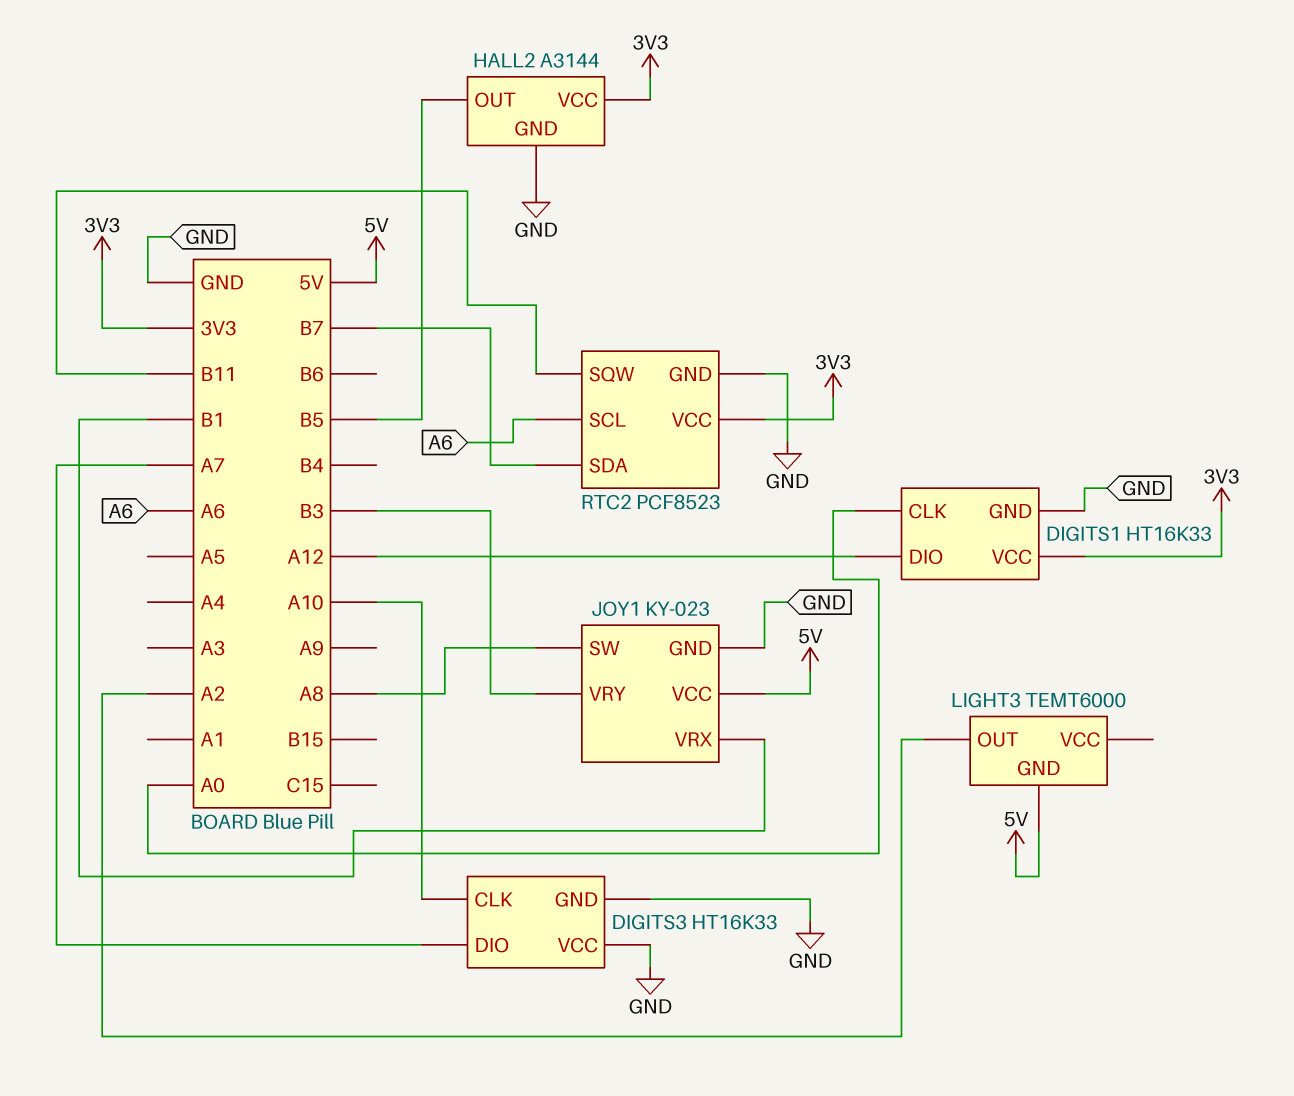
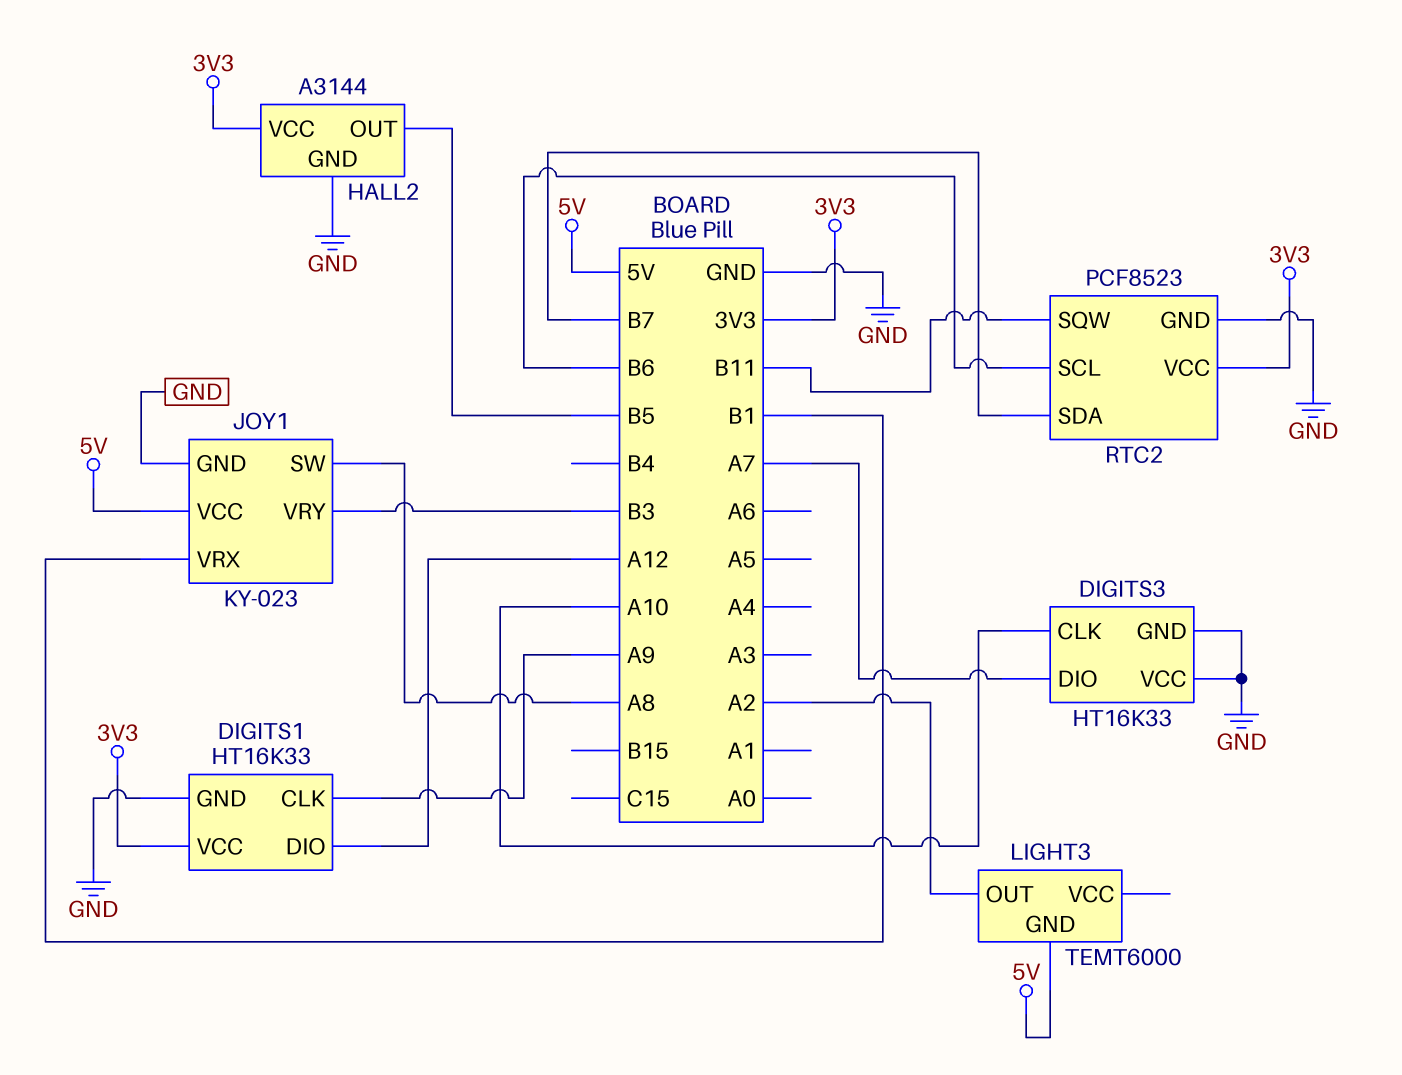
DIGITS1 pin CLK: A0 -> A9
RTC2 pin SCL: A6 -> B6

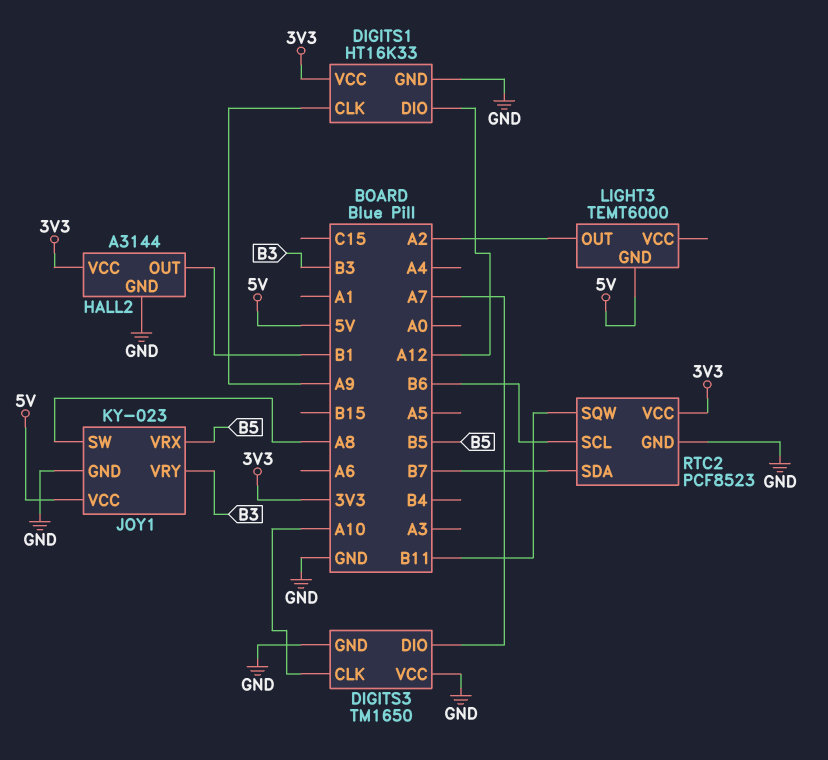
DIGITS3: HT16K33 -> TM1650
HALL2 pin OUT: B5 -> B1
JOY1 pin VRX: B1 -> B5

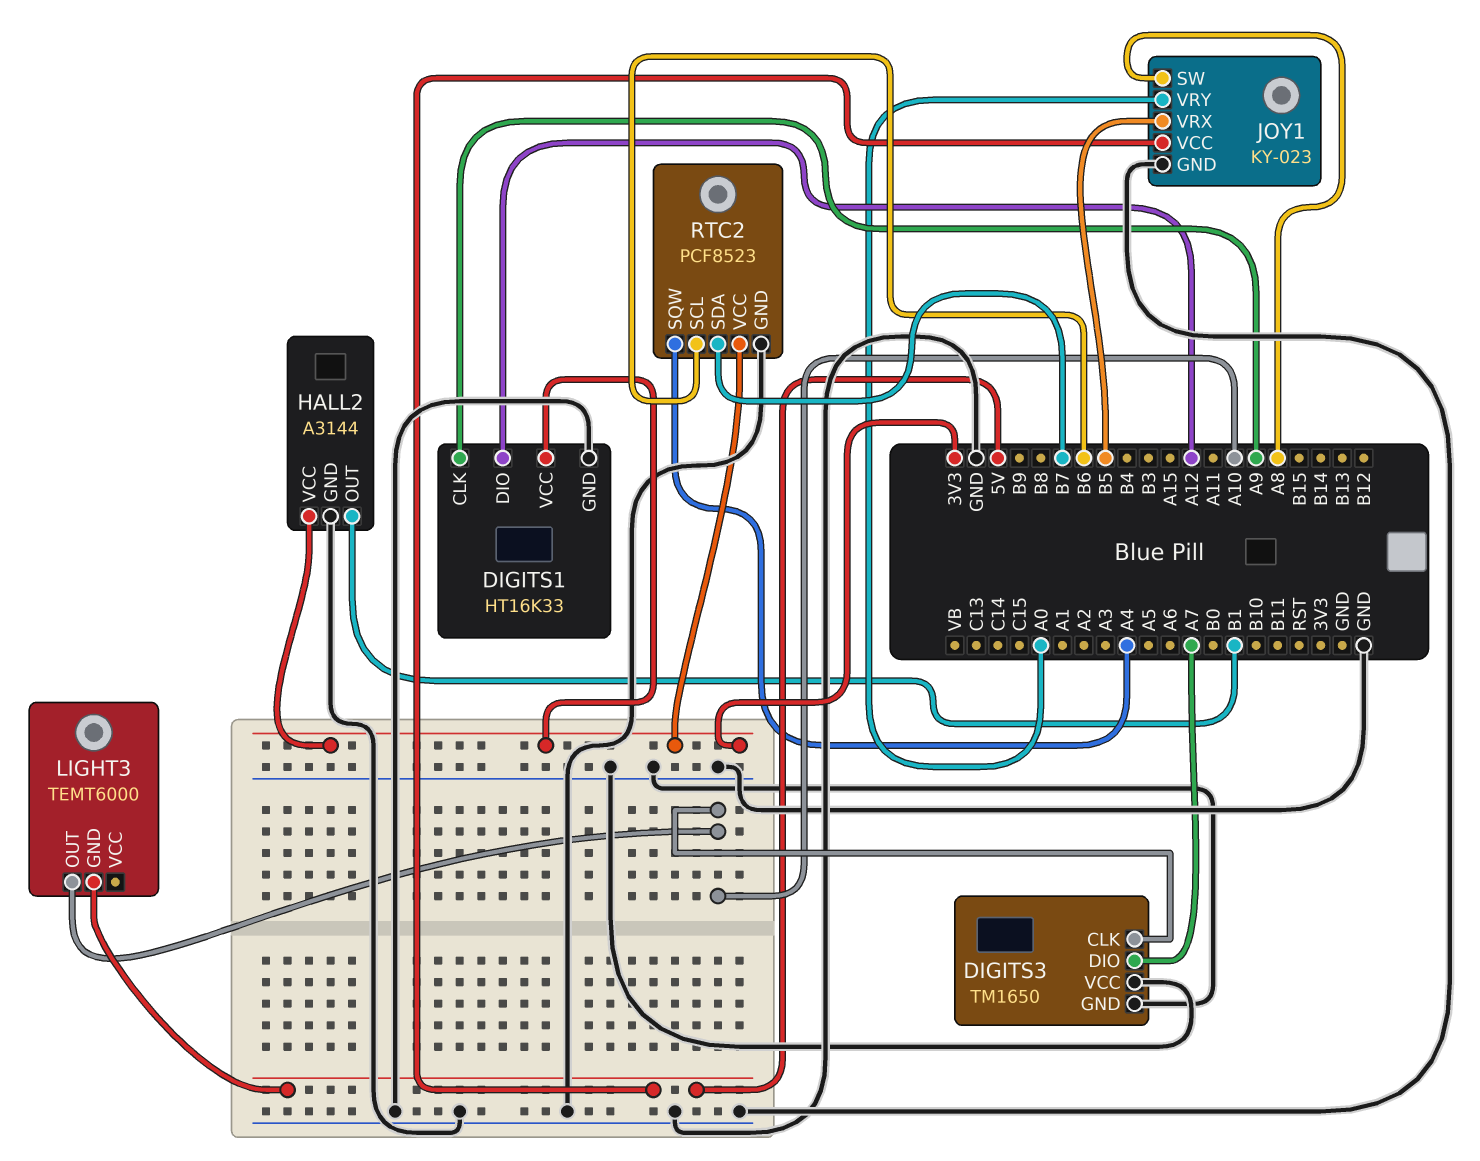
JOY1 pin VRY: B3 -> A0
LIGHT3 pin OUT: A2 -> A10
RTC2 pin SQW: B11 -> A4

